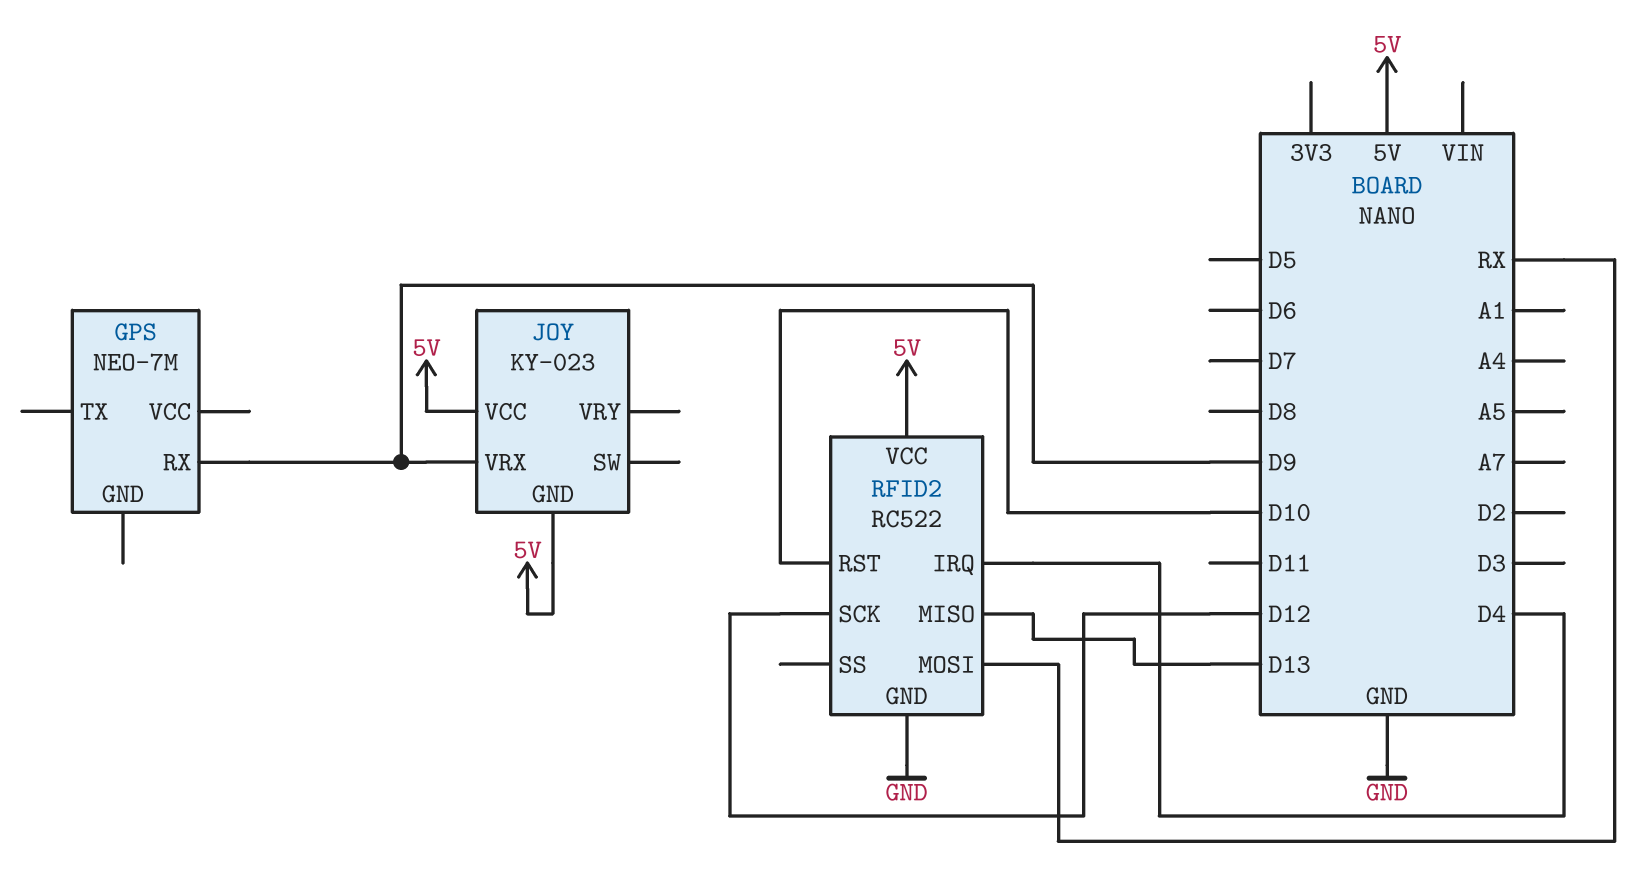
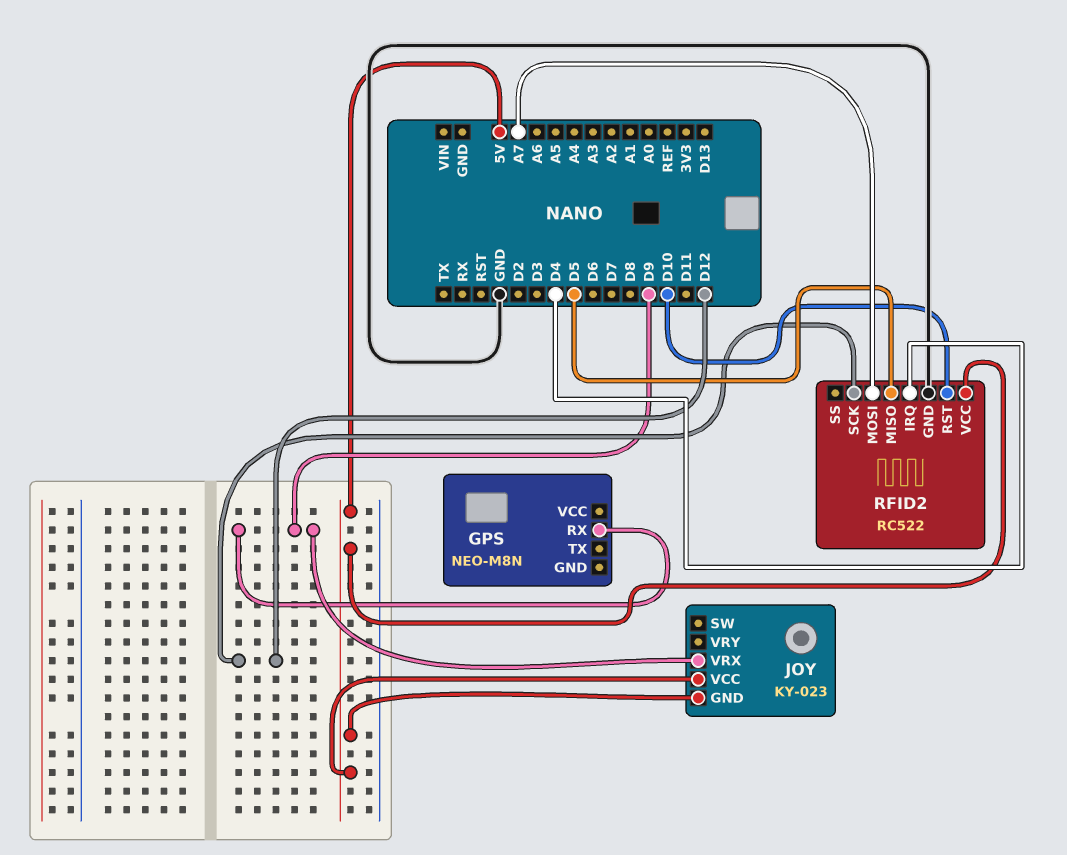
GPS: NEO-7M -> NEO-M8N
RFID2 pin MISO: D13 -> D5
RFID2 pin MOSI: RX -> A7

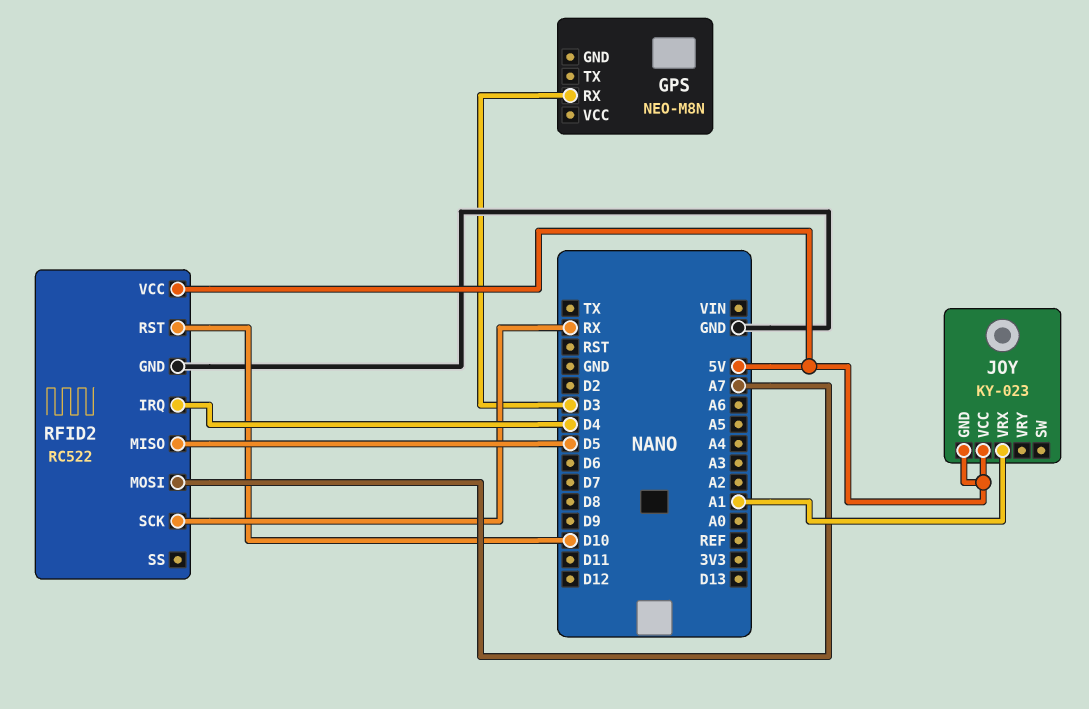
GPS pin RX: D9 -> D3
JOY pin VRX: D9 -> A1
RFID2 pin SCK: D12 -> RX

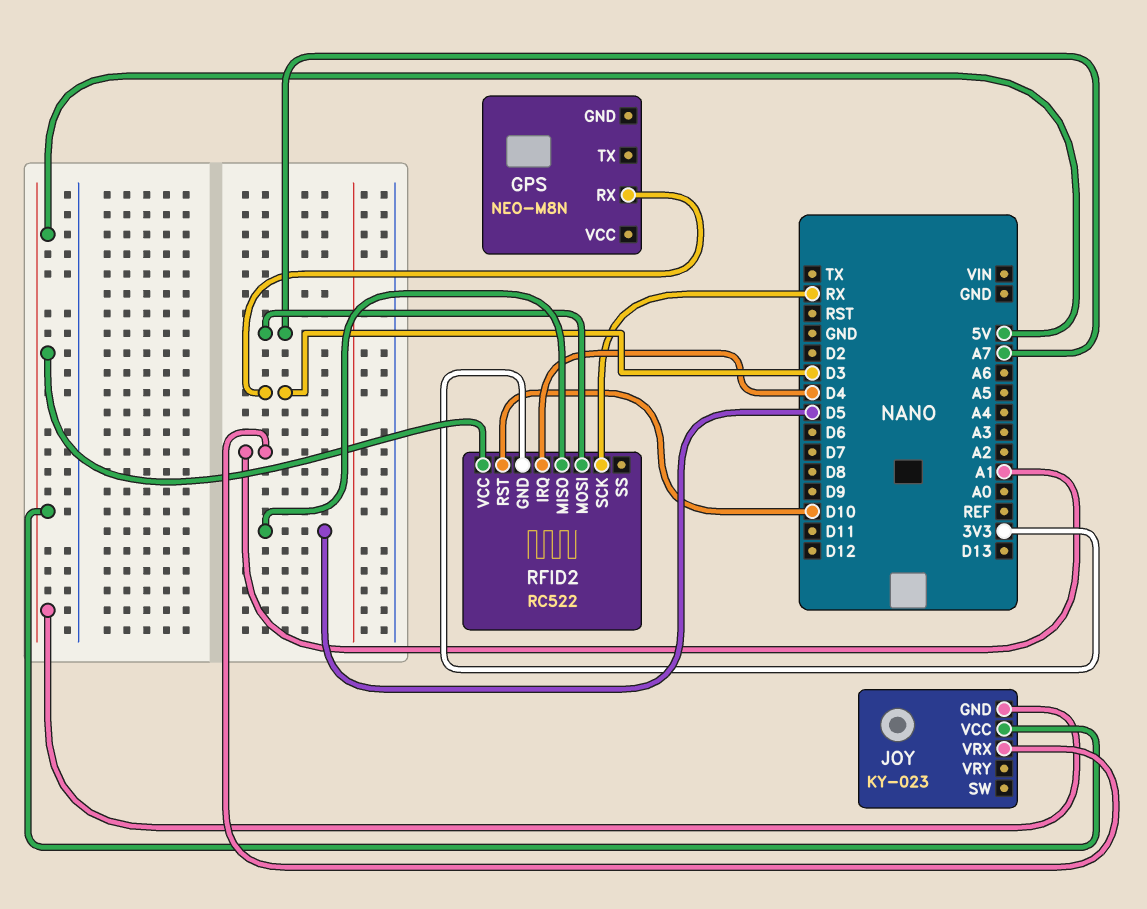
RFID2 pin GND: GND -> 3V3

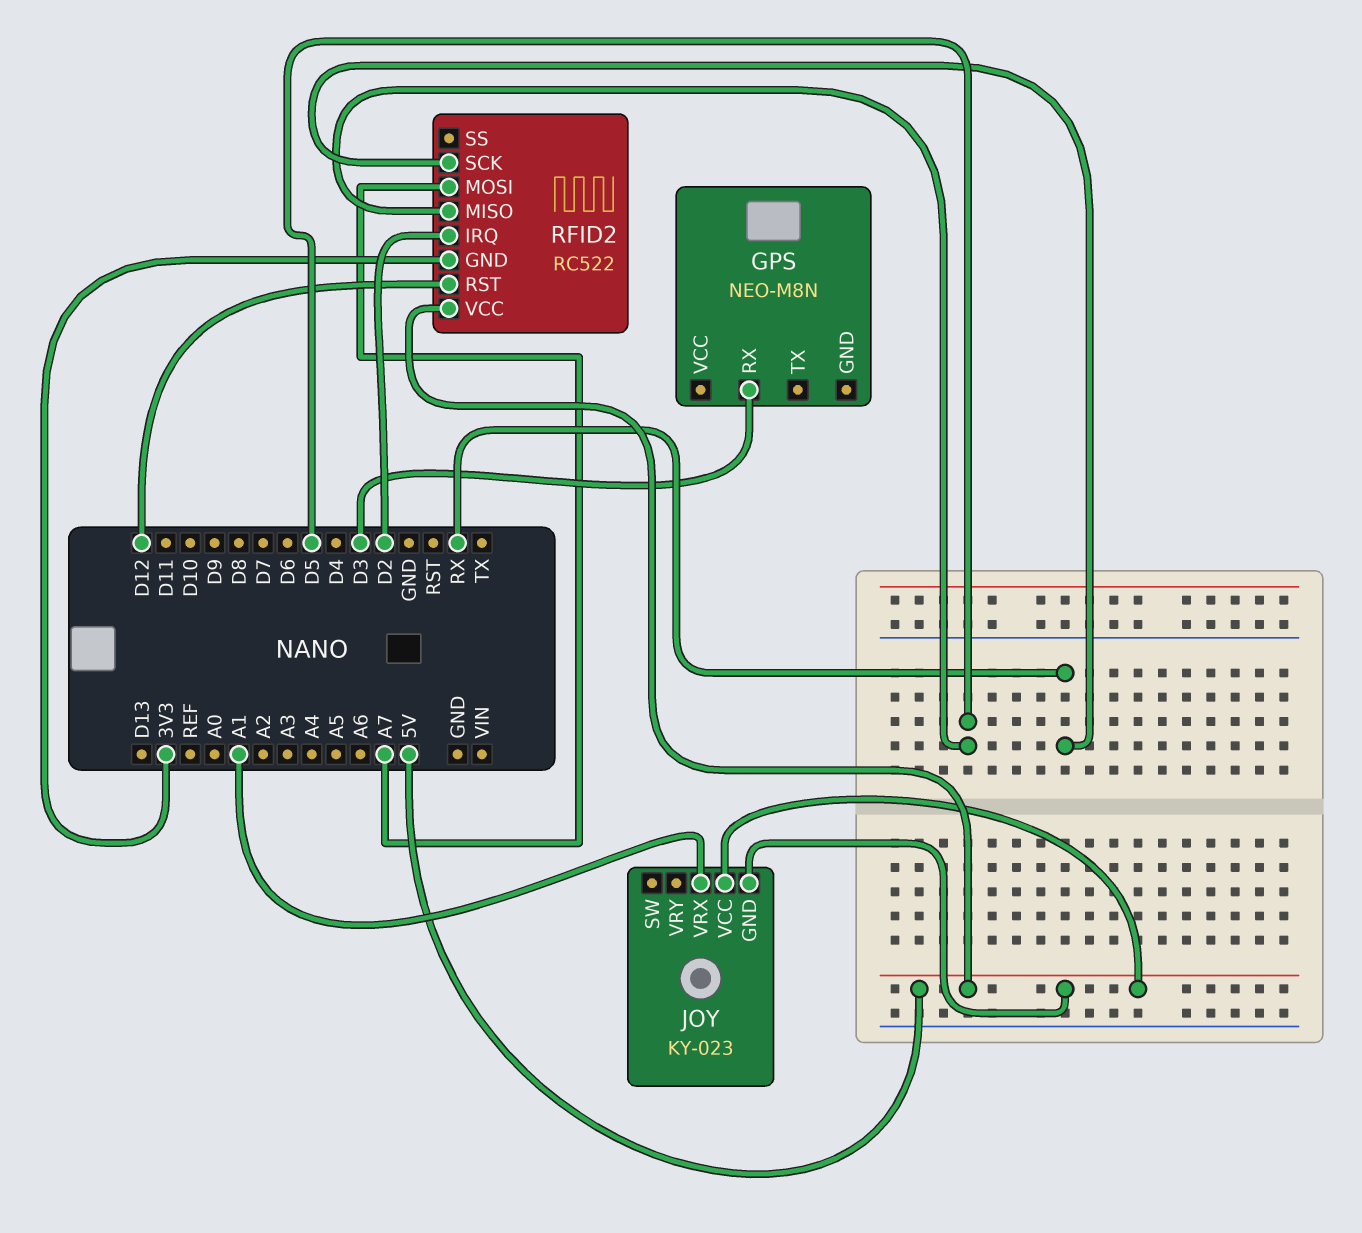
RFID2 pin IRQ: D4 -> D2
RFID2 pin RST: D10 -> D12

